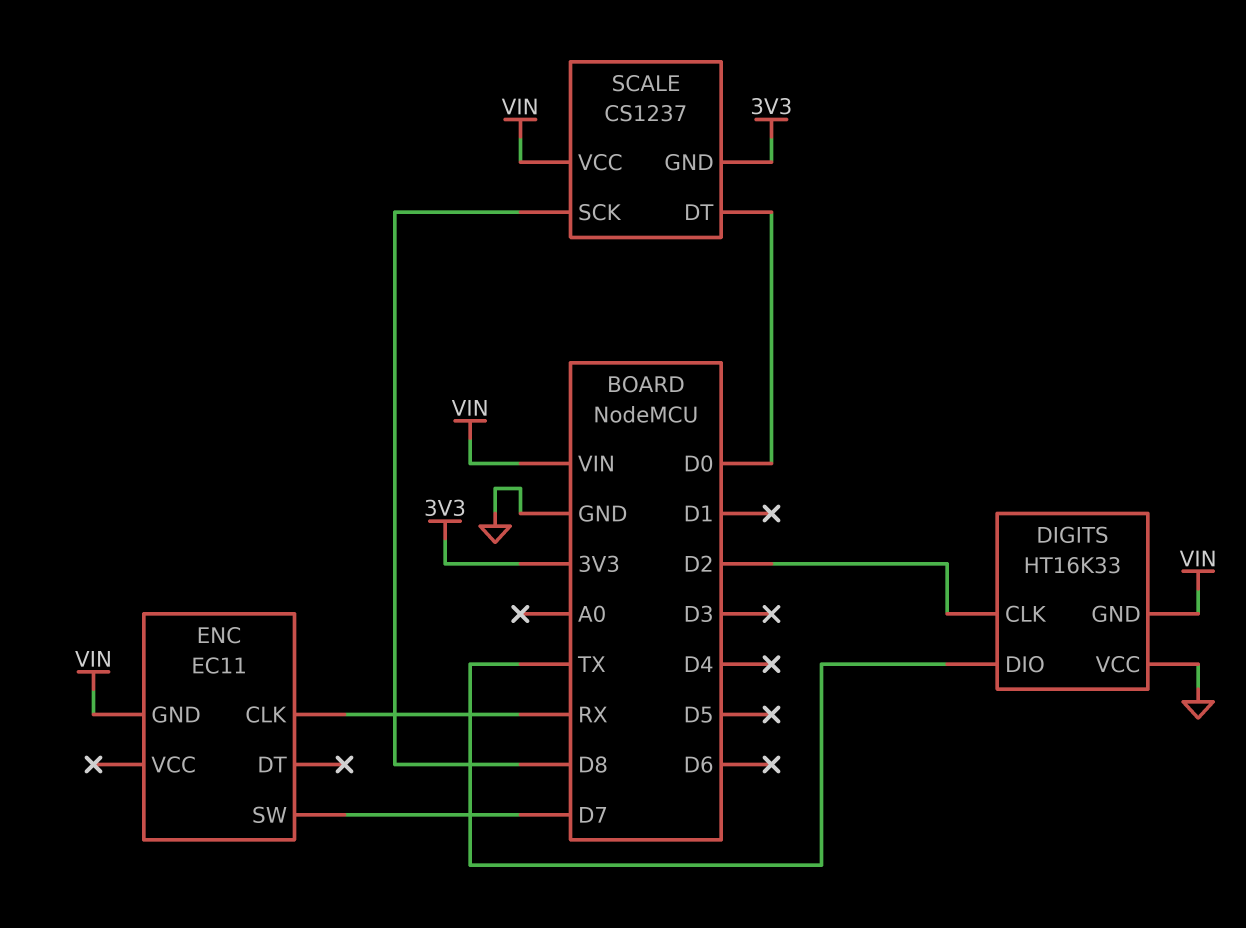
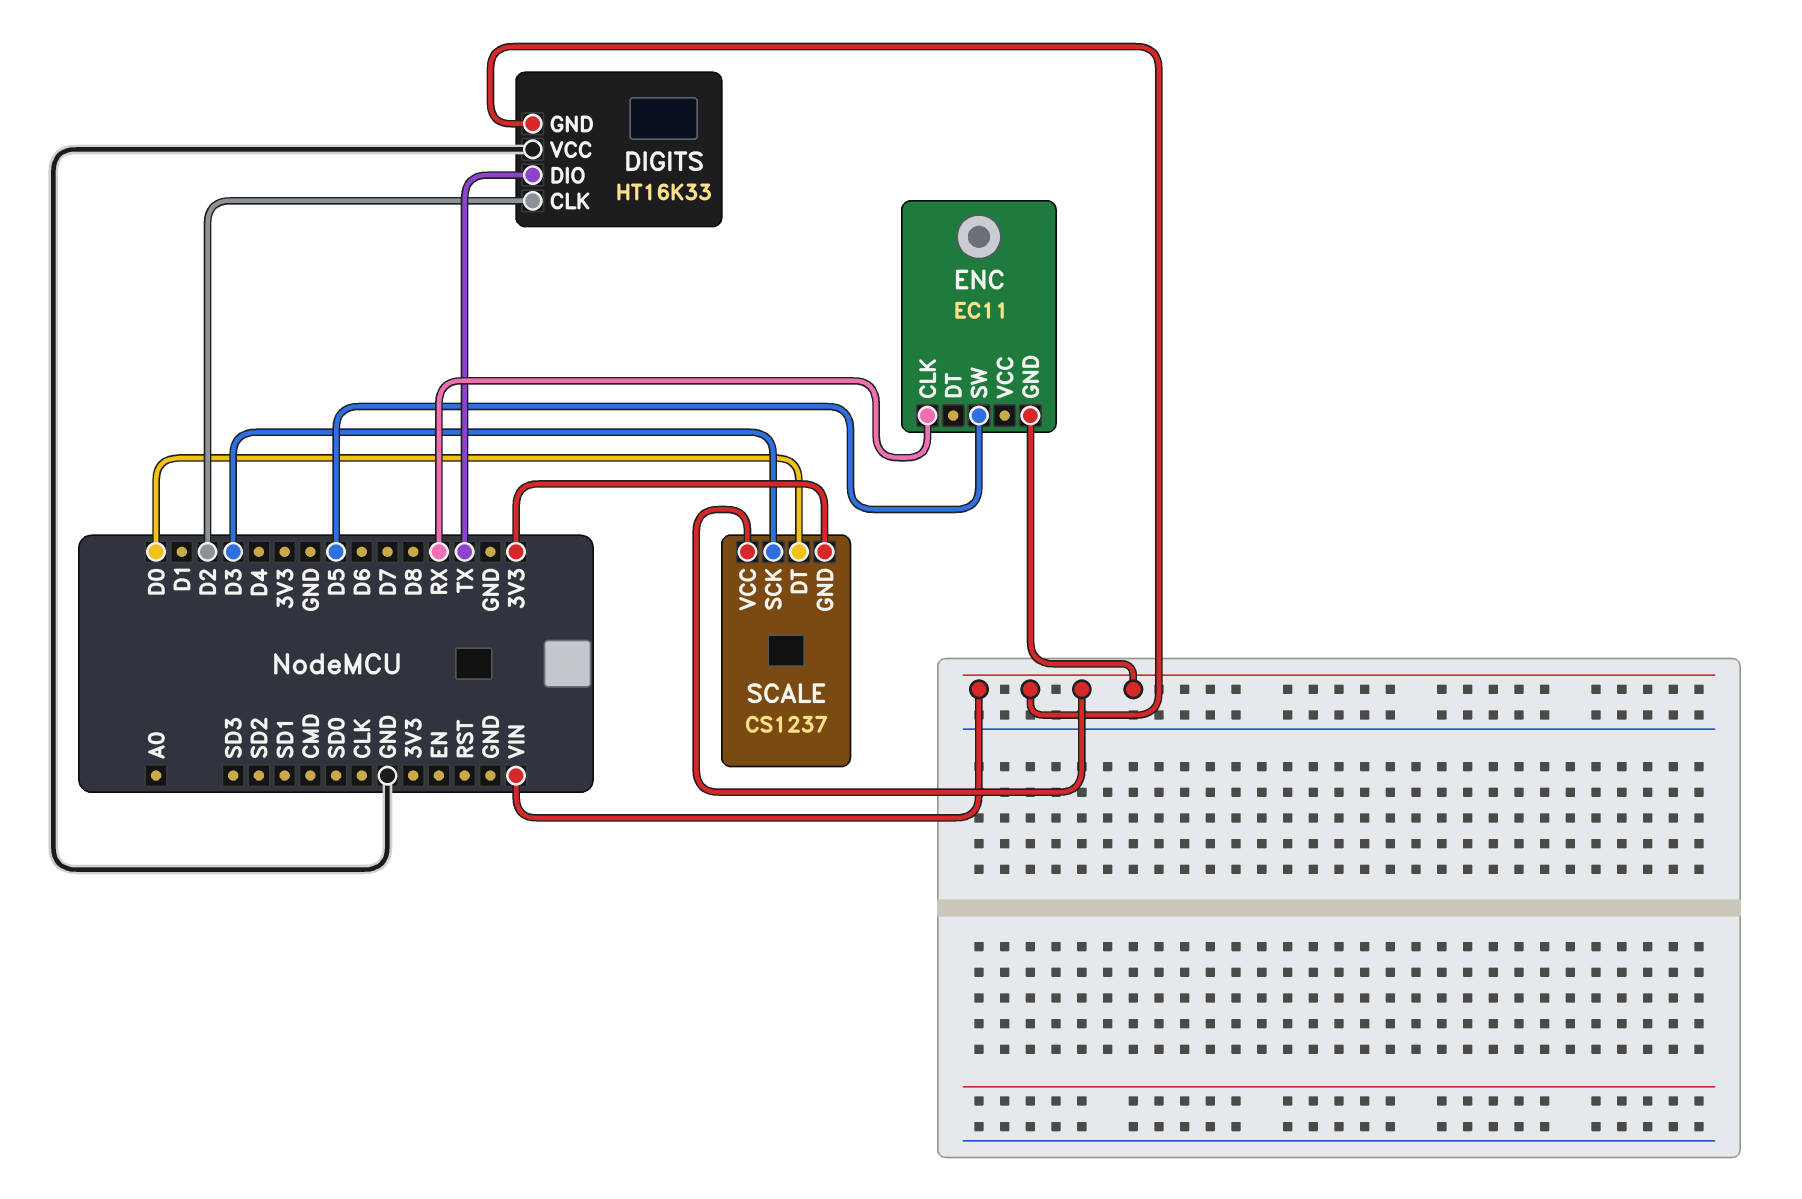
ENC pin SW: D7 -> D5
SCALE pin SCK: D8 -> D3

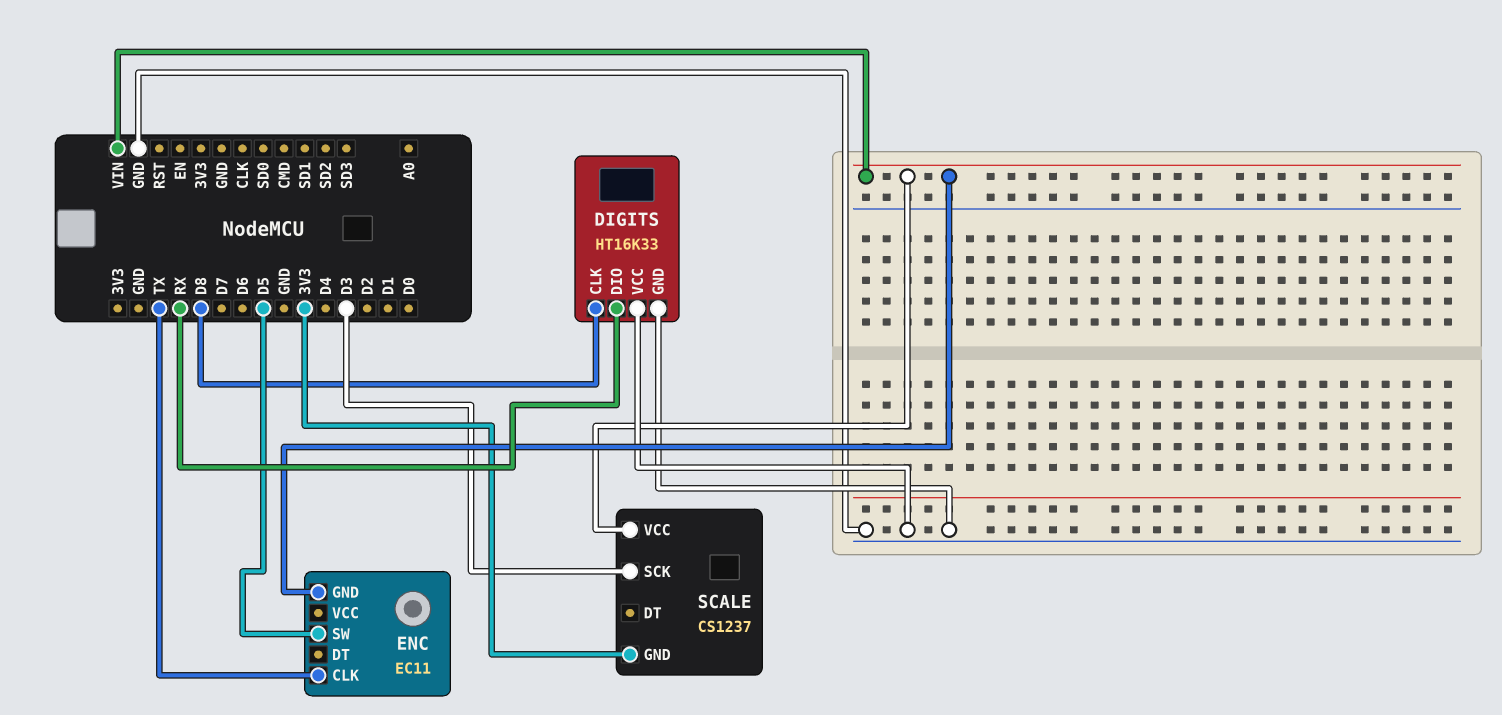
DIGITS pin CLK: D2 -> D8
DIGITS pin DIO: TX -> RX
DIGITS pin GND: VIN -> GND
ENC pin CLK: RX -> TX
SCALE pin DT: D0 -> none

